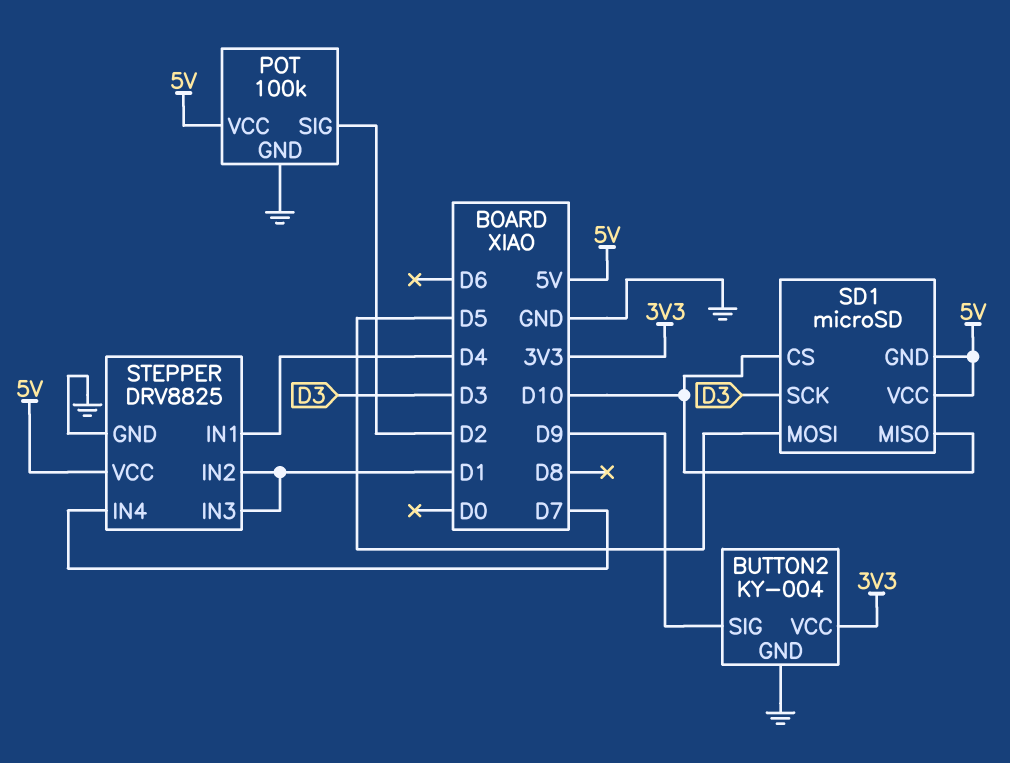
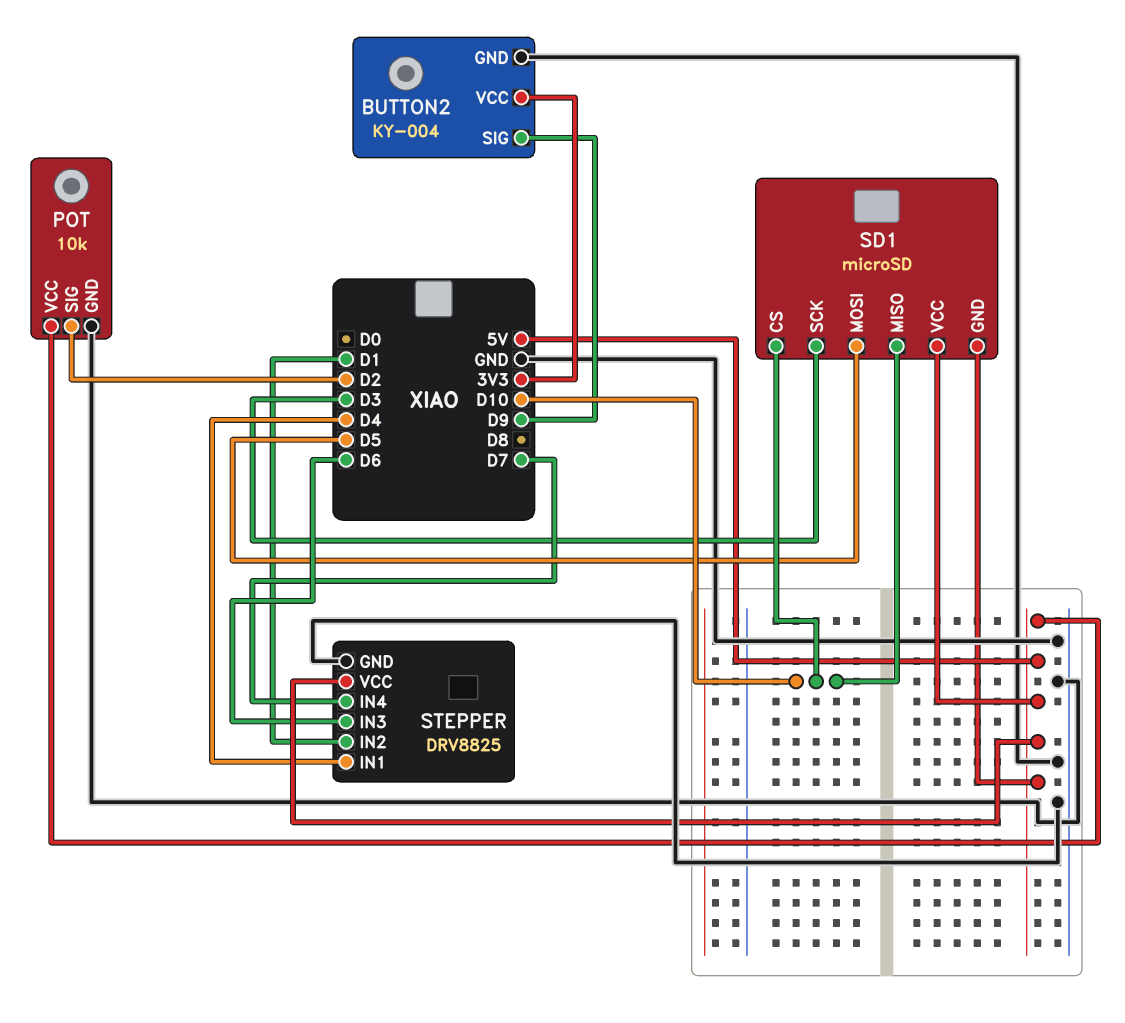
POT: 100k -> 10k
STEPPER pin IN3: D1 -> D6

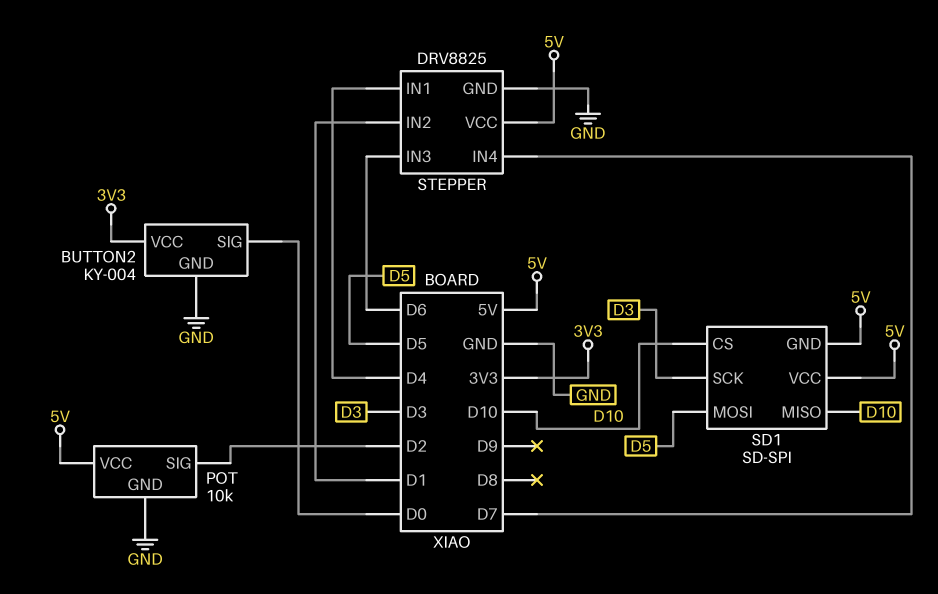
BUTTON2 pin SIG: D9 -> D0
SD1: microSD -> SD-SPI

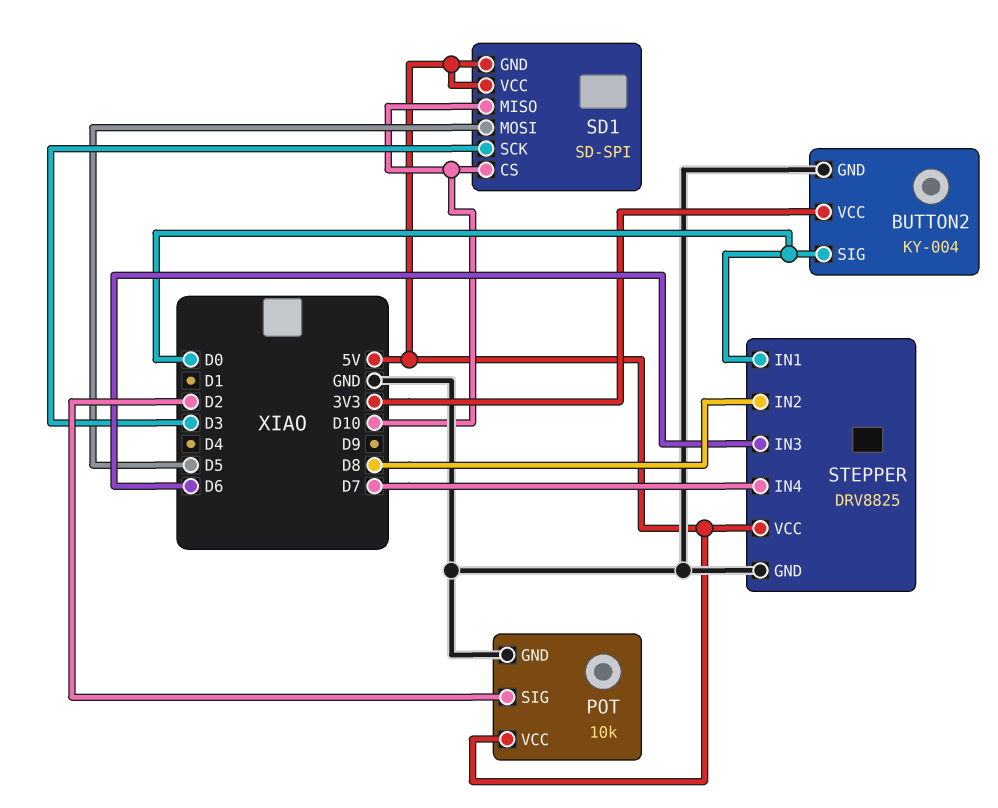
STEPPER pin IN1: D4 -> D0
STEPPER pin IN2: D1 -> D8

